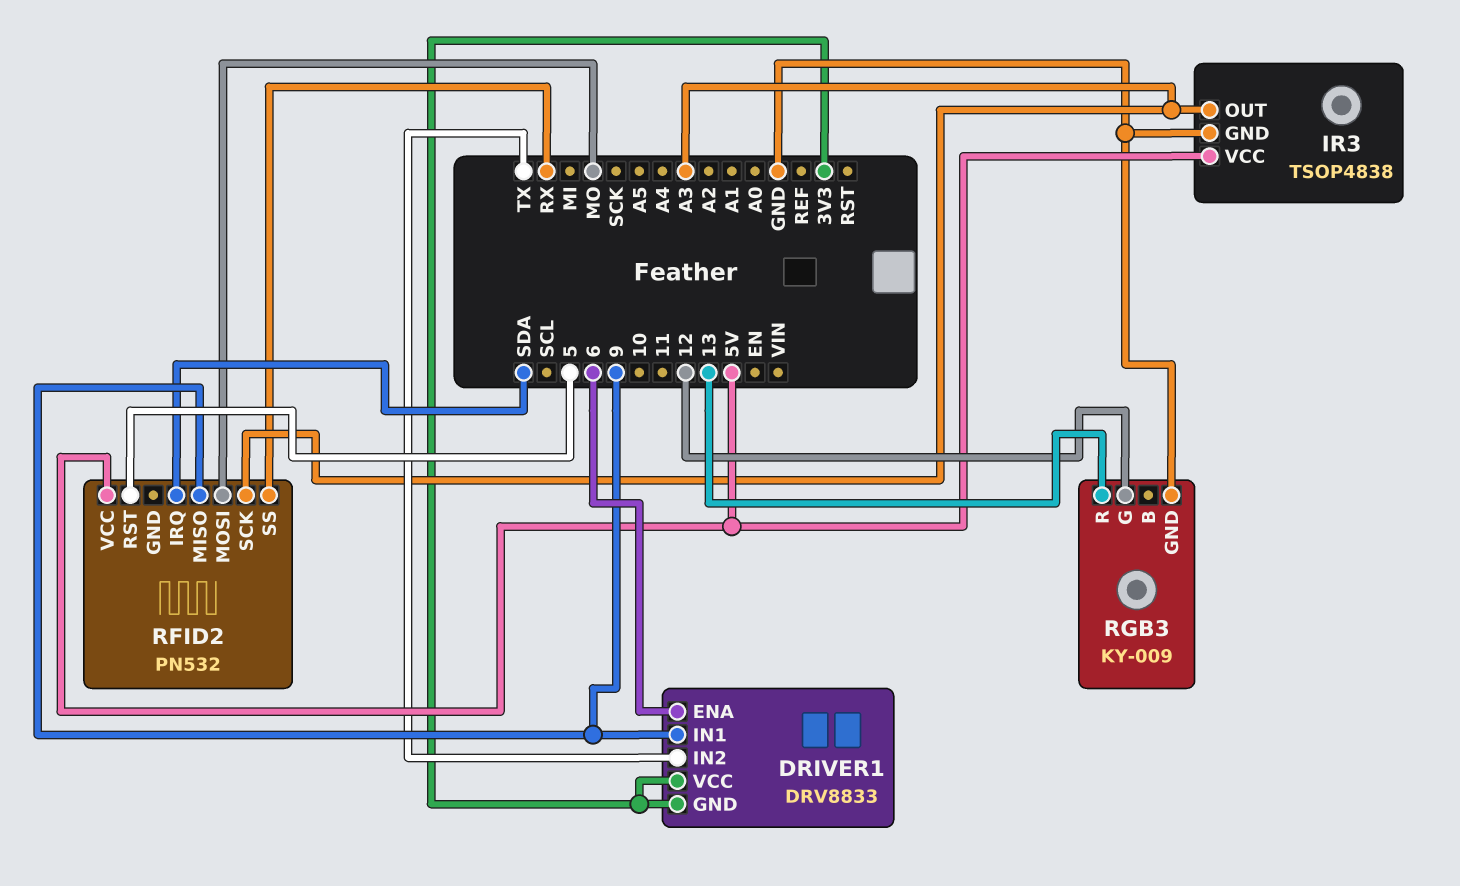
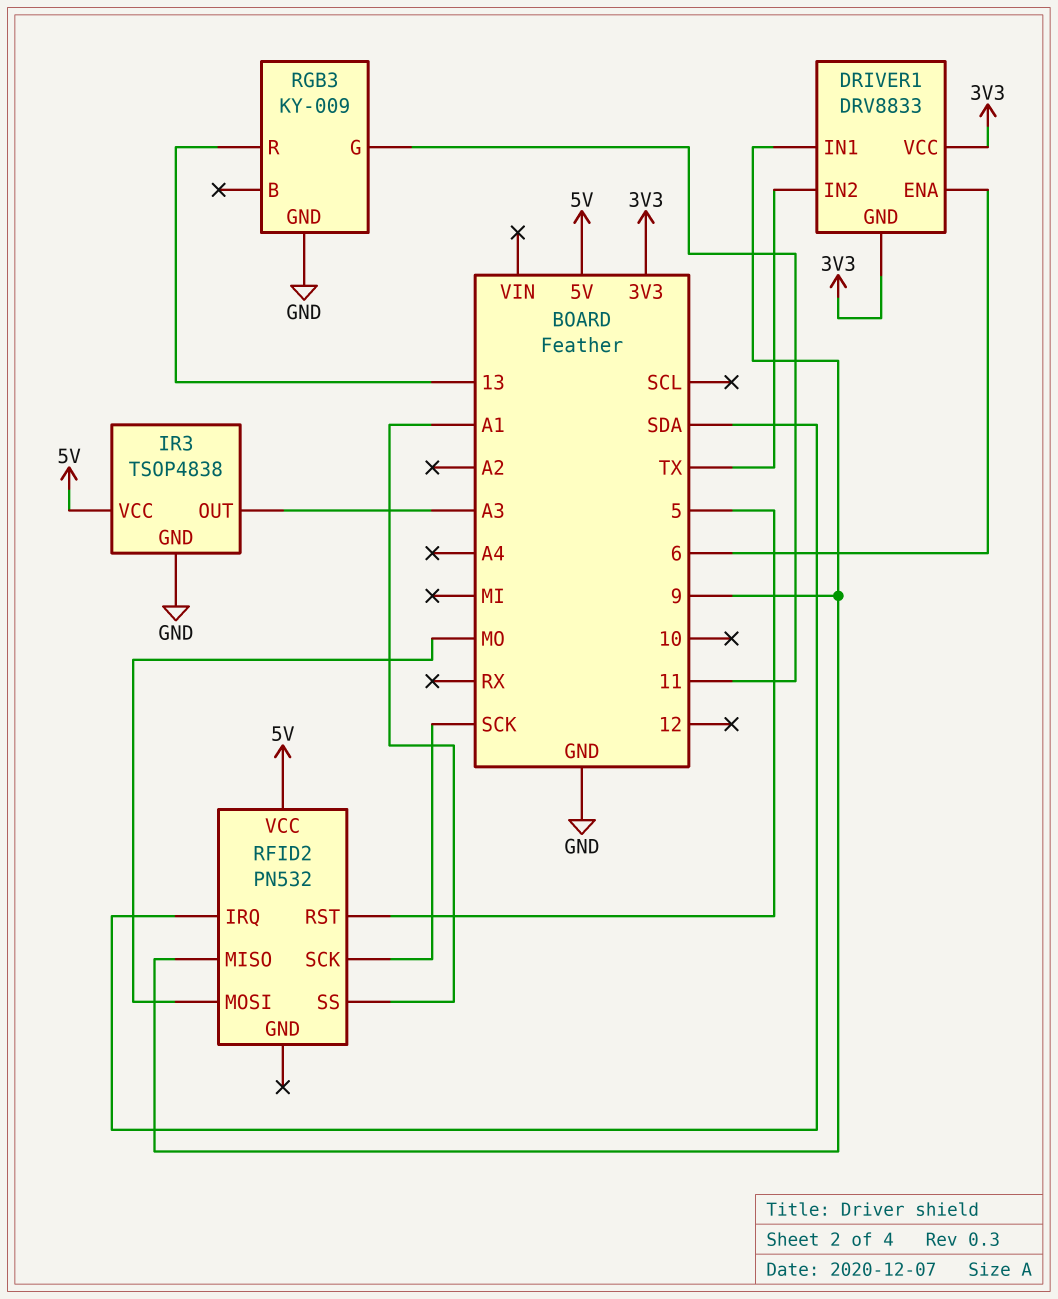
RFID2 pin SCK: A3 -> SCK
RFID2 pin SS: RX -> A1
RGB3 pin G: 12 -> 11

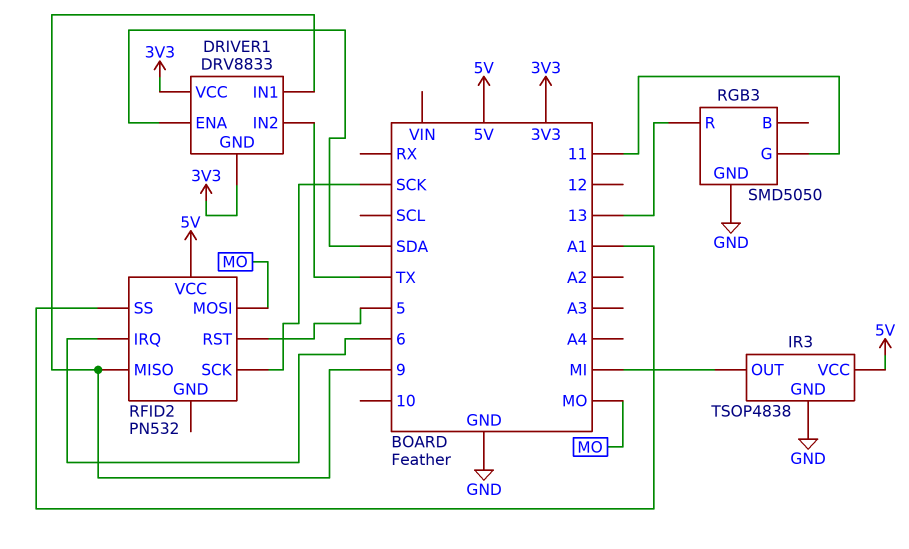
DRIVER1 pin ENA: 6 -> SDA
IR3 pin OUT: A3 -> MI
RFID2 pin IRQ: SDA -> 6
RGB3: KY-009 -> SMD5050

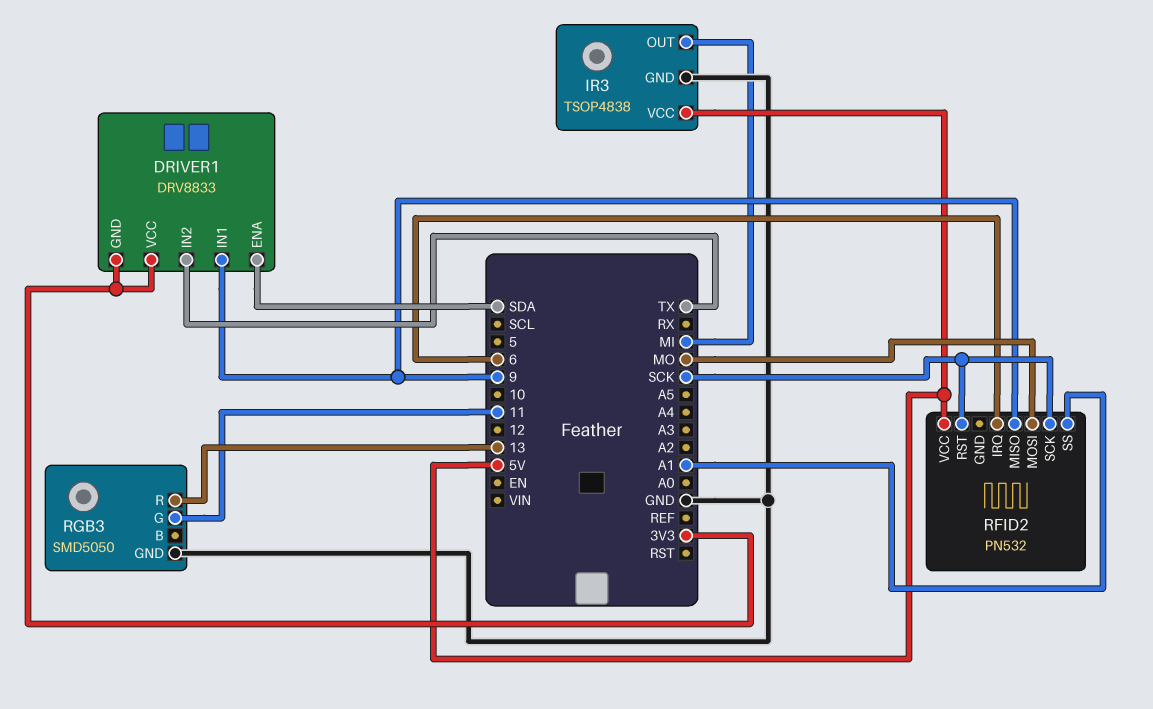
RFID2 pin RST: 5 -> SCK

